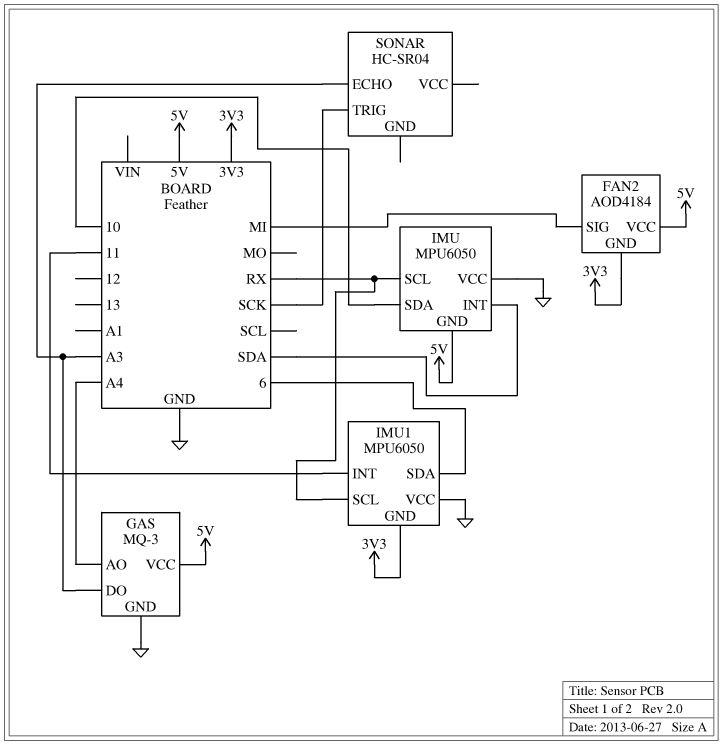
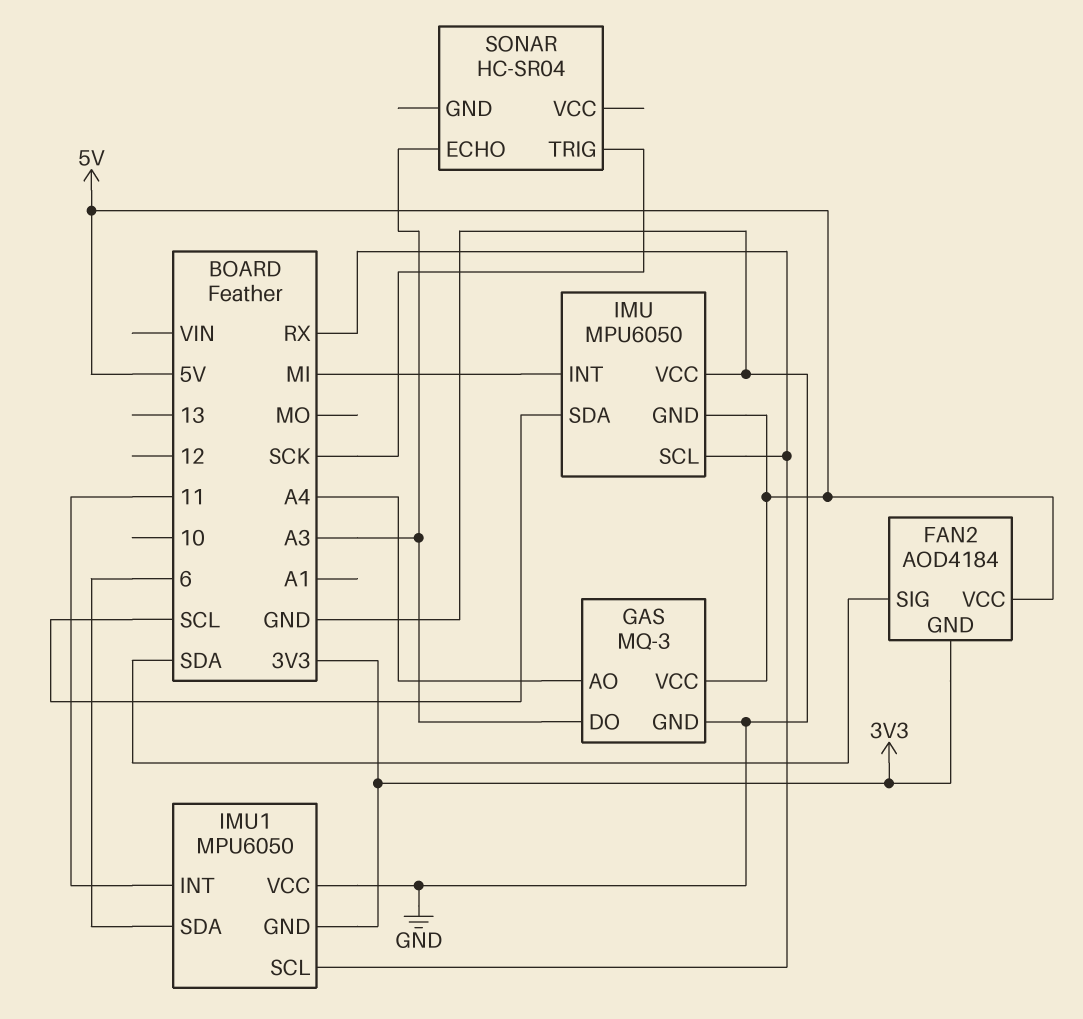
FAN2 pin SIG: MI -> SDA
IMU pin INT: SDA -> MI
IMU pin SDA: 10 -> SCL

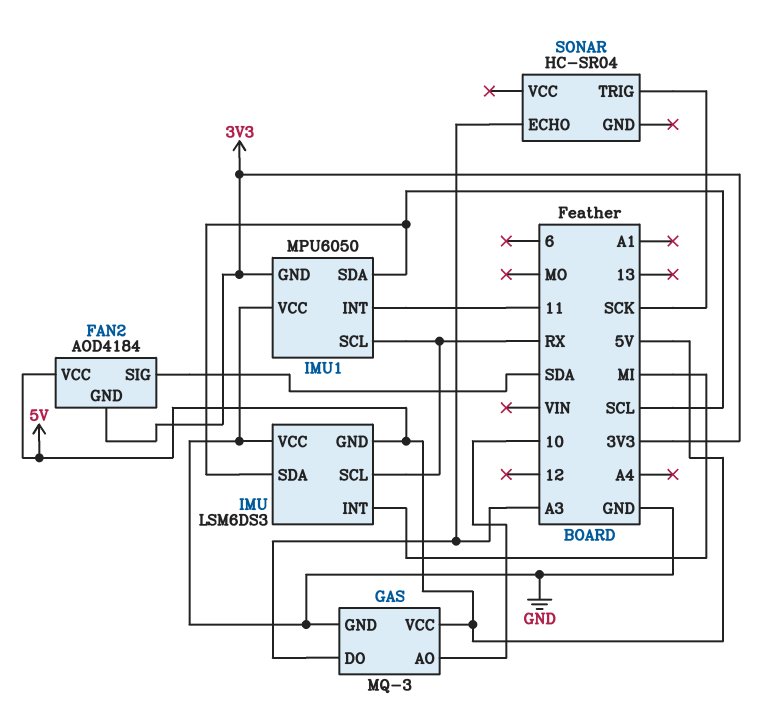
GAS pin AO: A4 -> 10
IMU: MPU6050 -> LSM6DS3
IMU1 pin SDA: 6 -> SCL

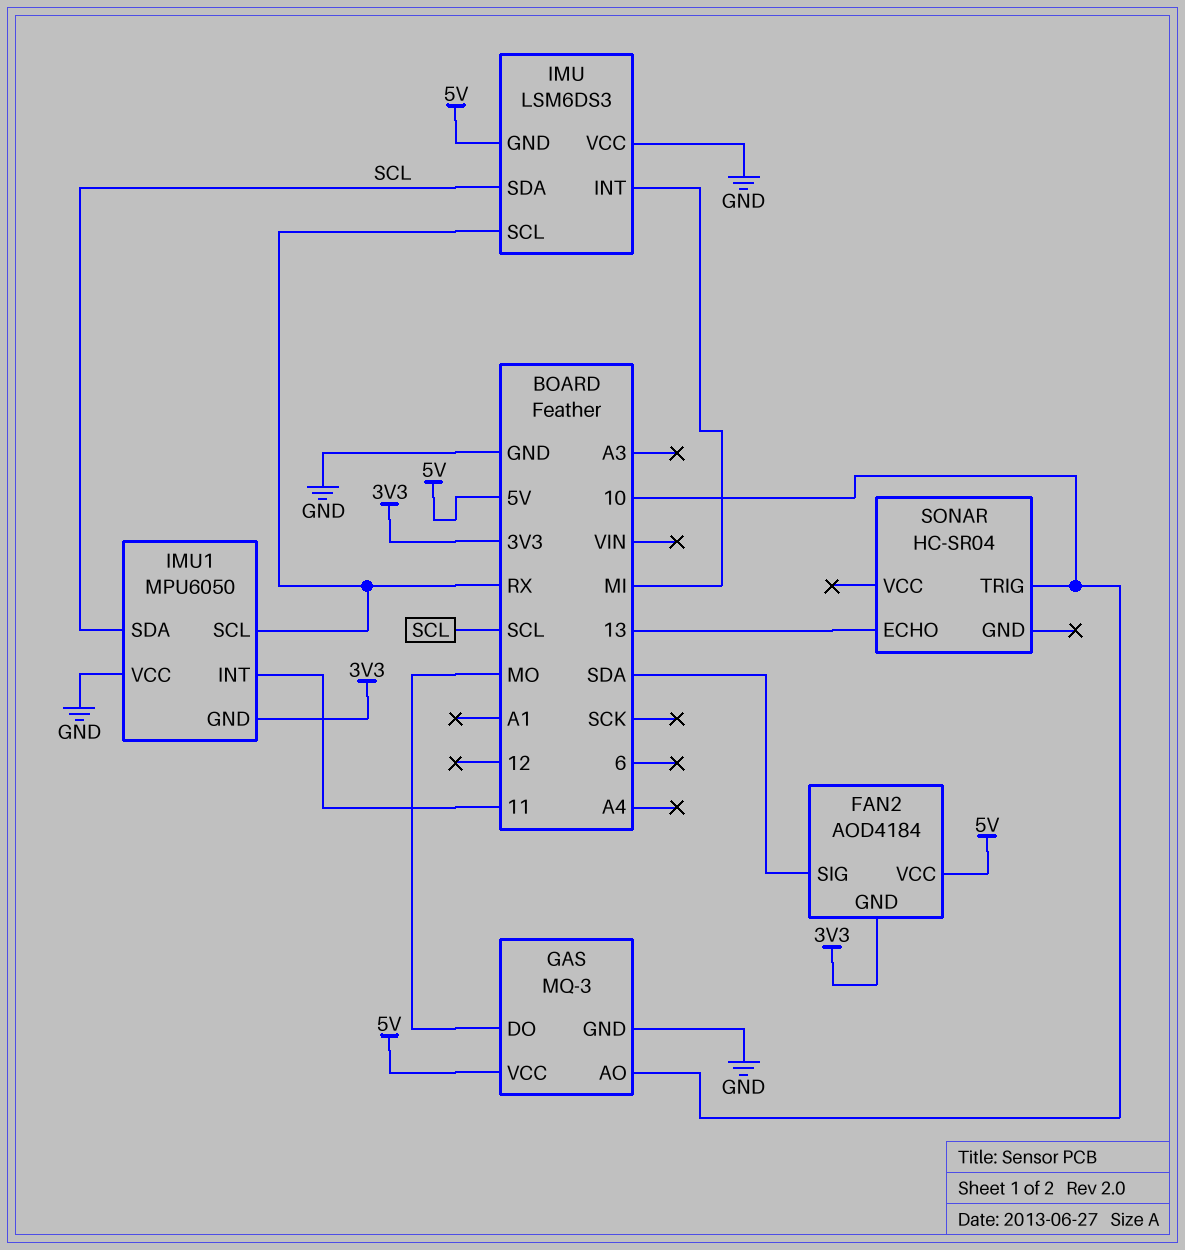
GAS pin DO: A3 -> MO
SONAR pin ECHO: A3 -> 13
SONAR pin TRIG: SCK -> 10

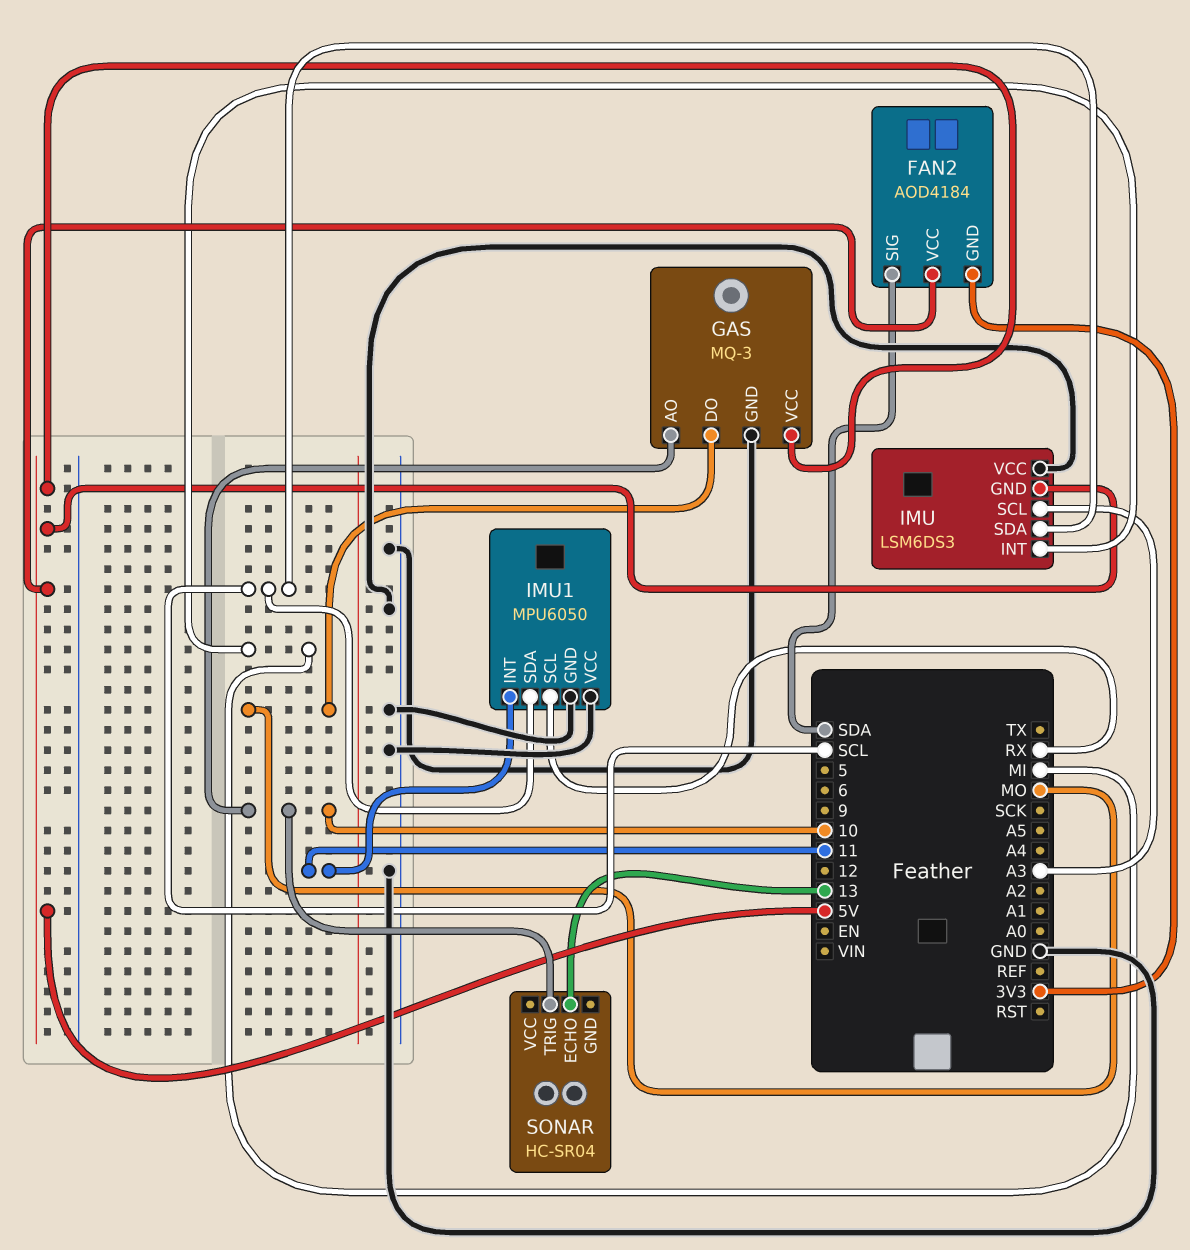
IMU pin SCL: RX -> A3
IMU1 pin GND: 3V3 -> GND

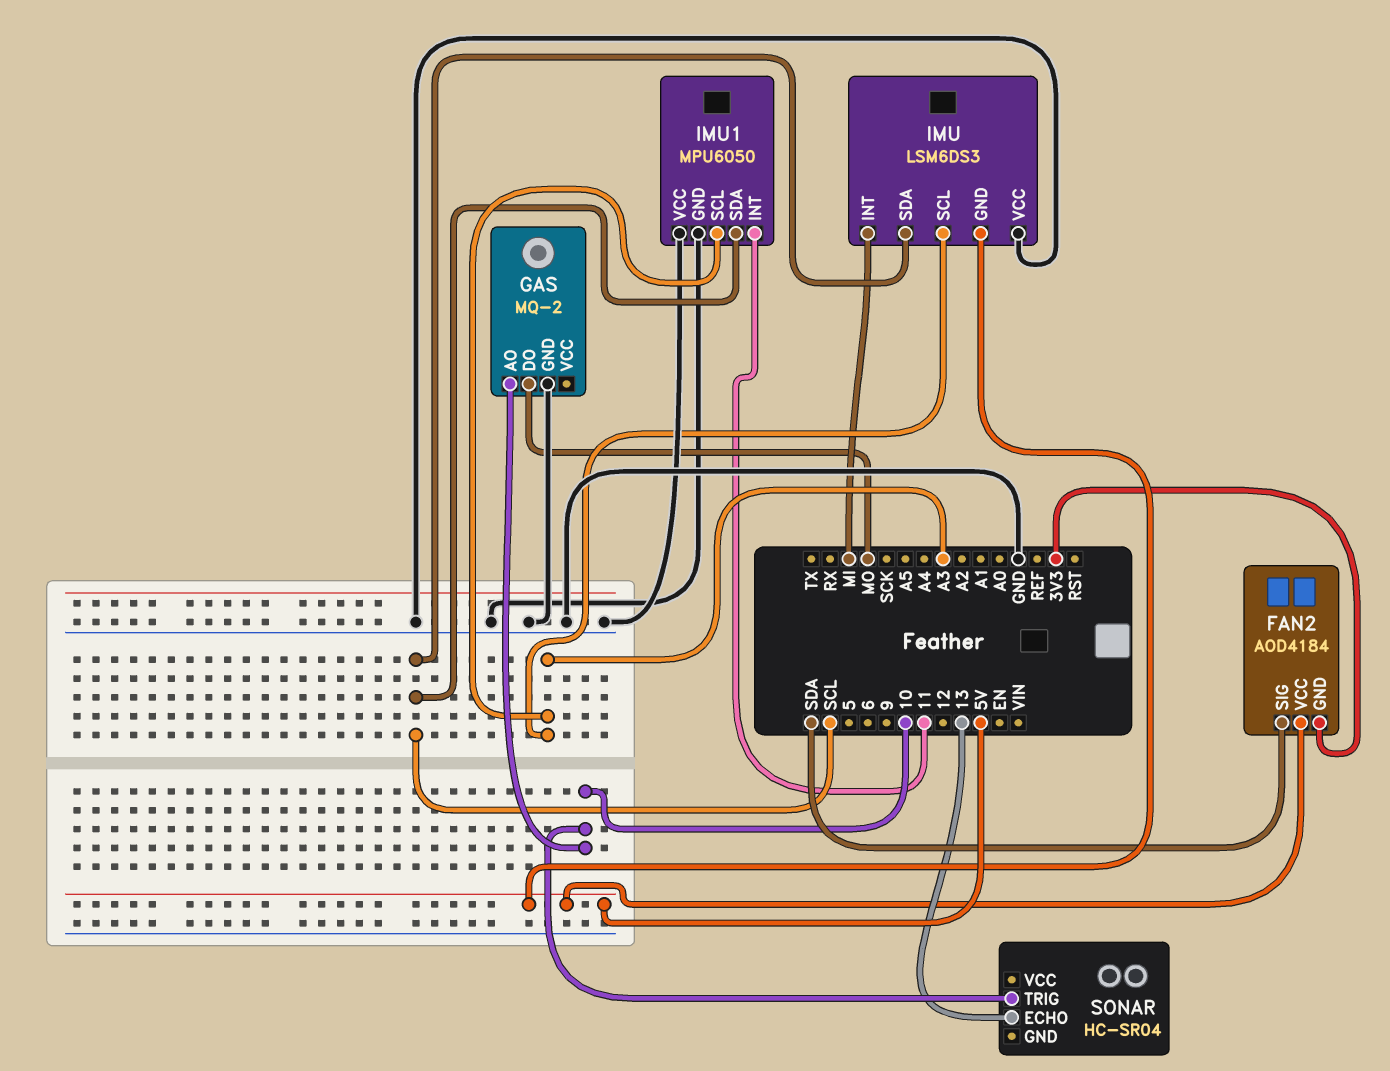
GAS: MQ-3 -> MQ-2
GAS pin VCC: 5V -> none
IMU1 pin SCL: RX -> A3

